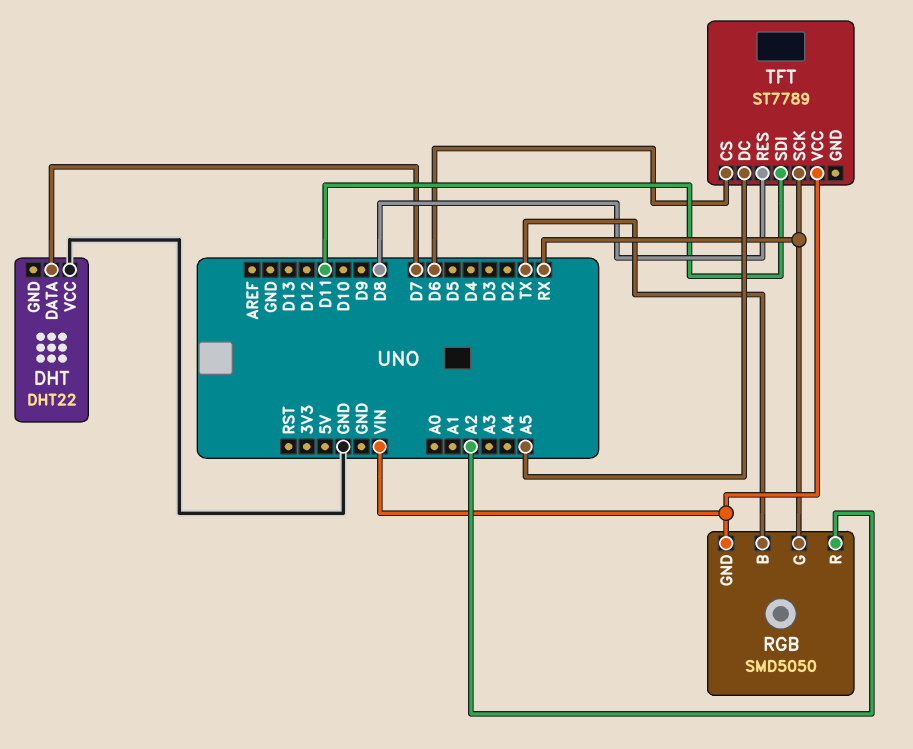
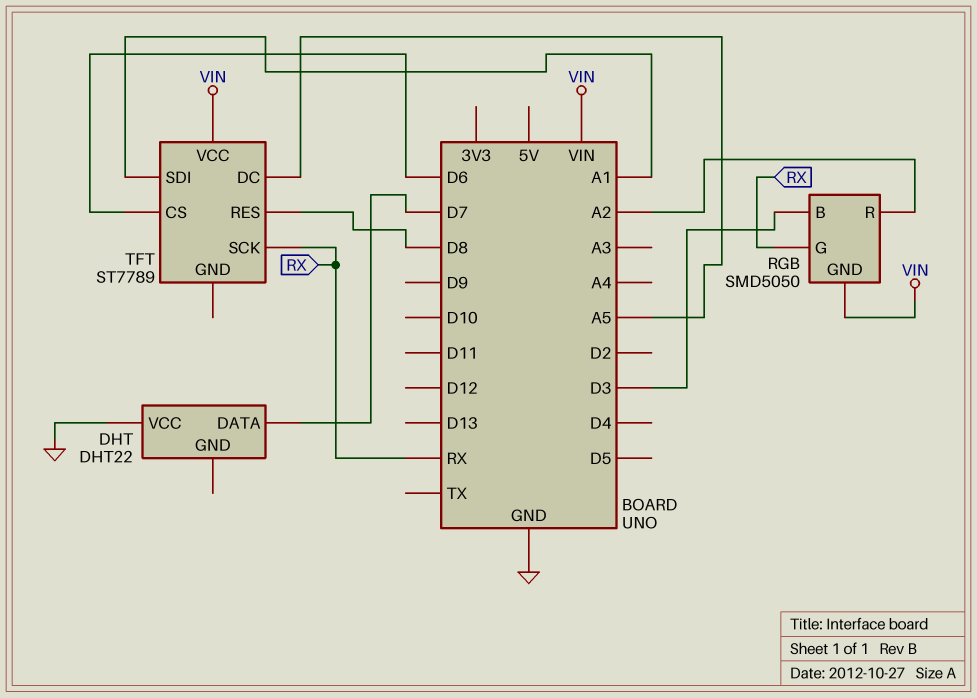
RGB pin B: TX -> D3
TFT pin SDI: D11 -> A1

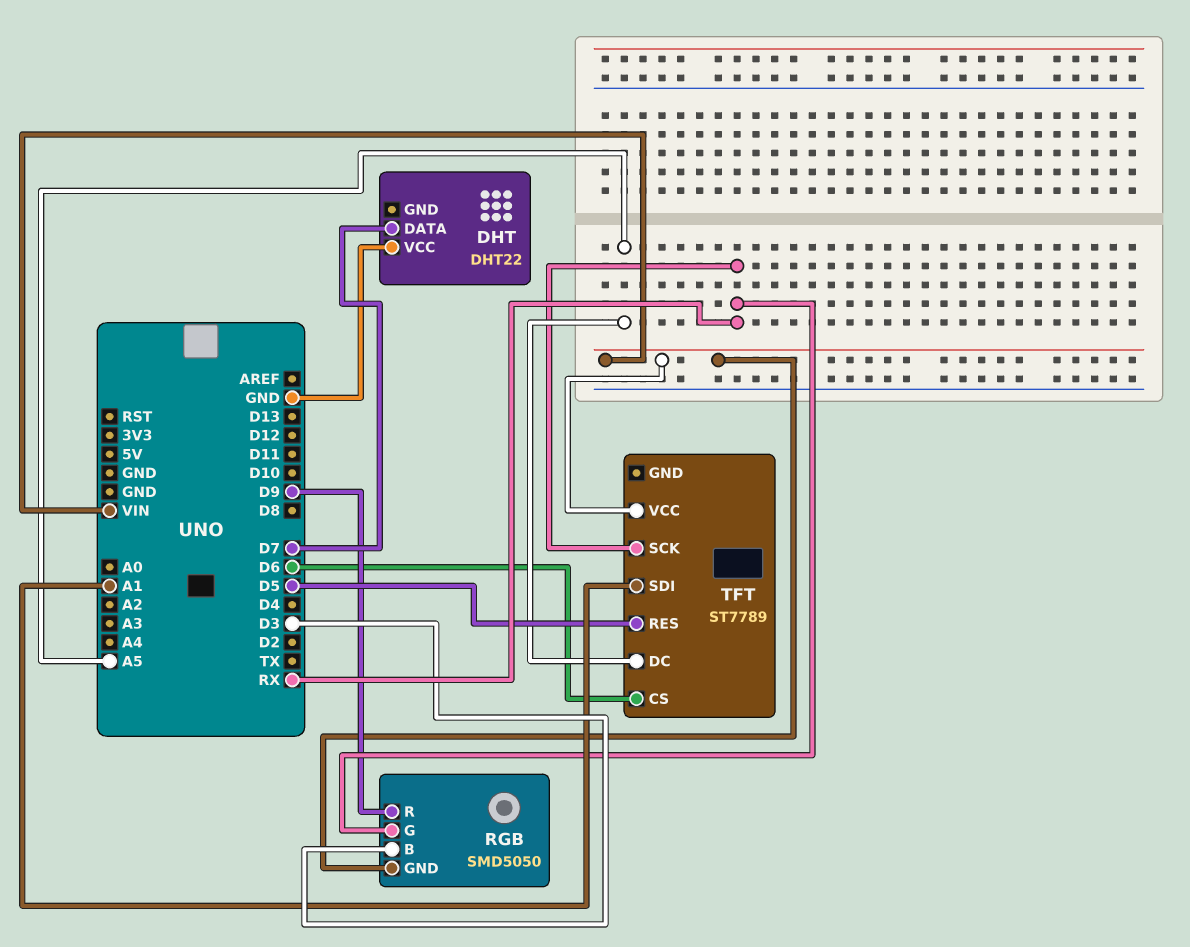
RGB pin R: A2 -> D9
TFT pin RES: D8 -> D5

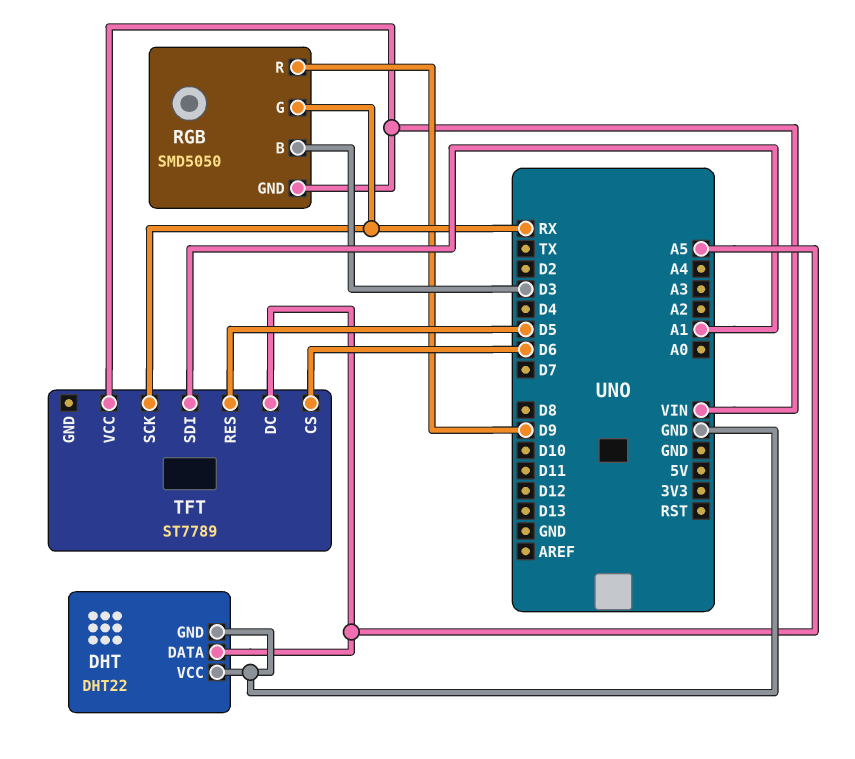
DHT pin DATA: D7 -> A5
DHT pin GND: none -> GND

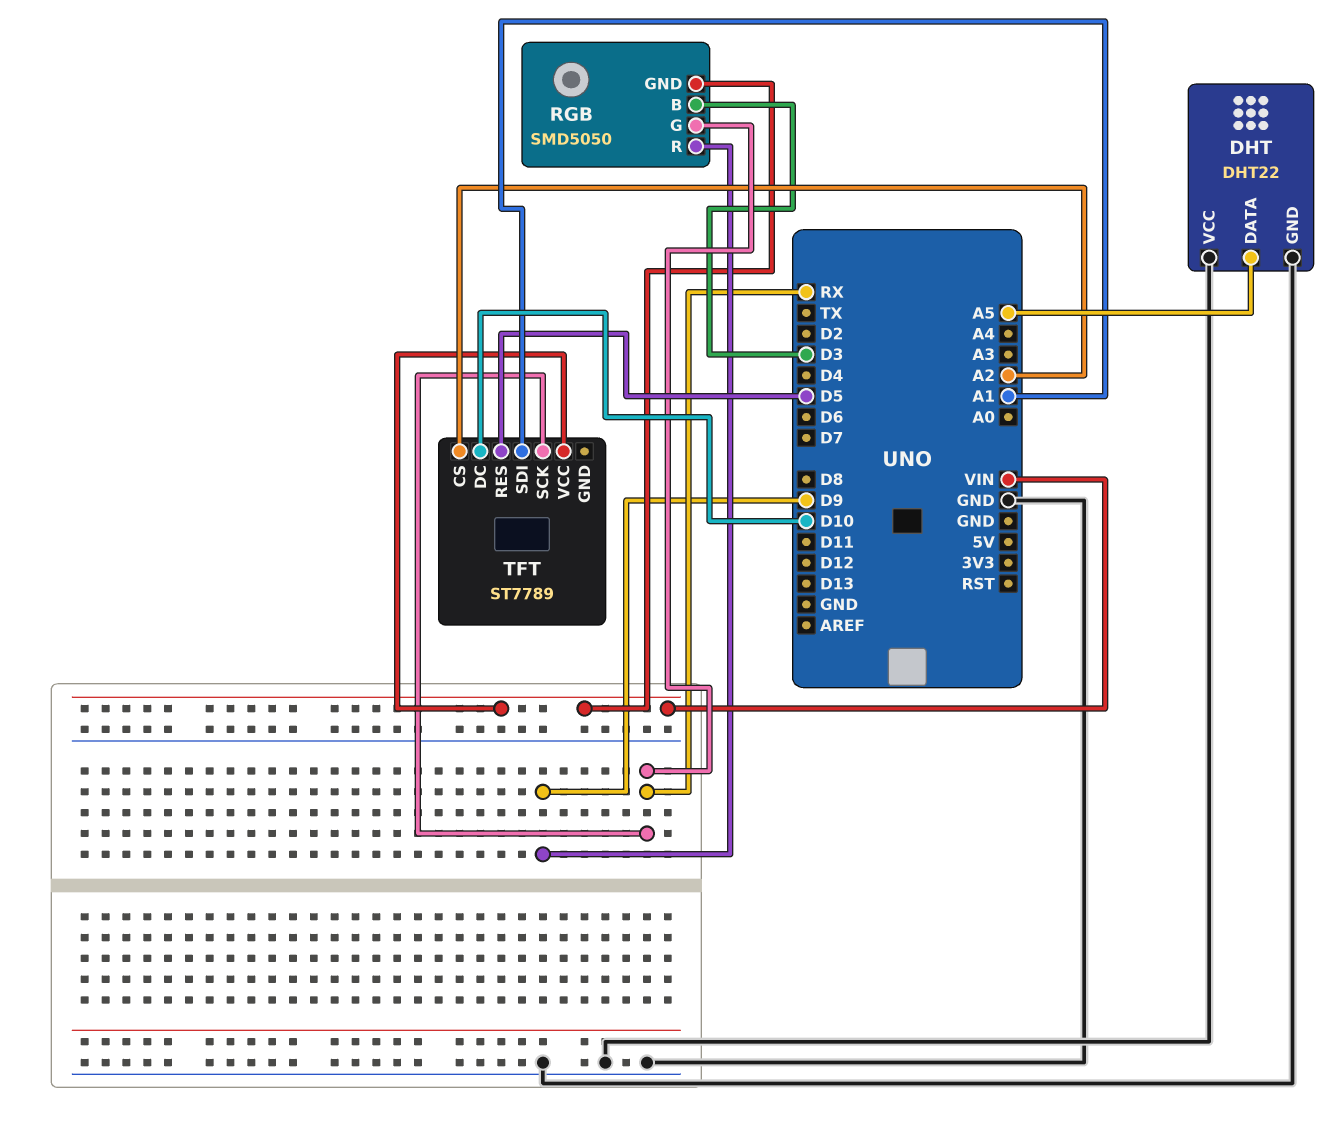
TFT pin CS: D6 -> A2
TFT pin DC: A5 -> D10

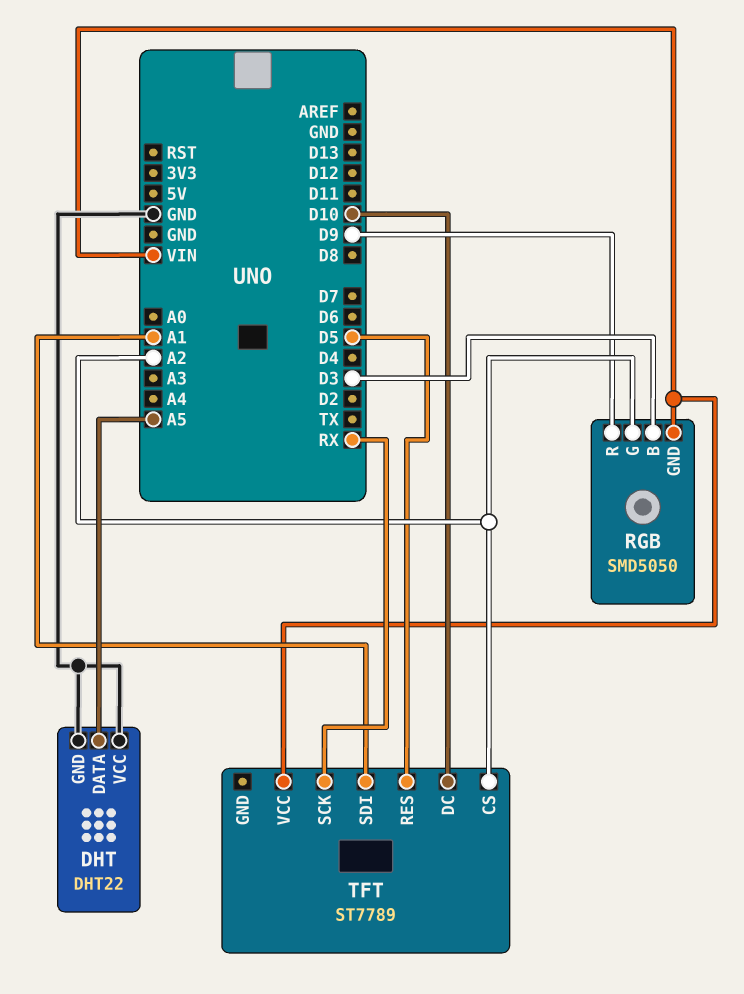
RGB pin G: RX -> A2

